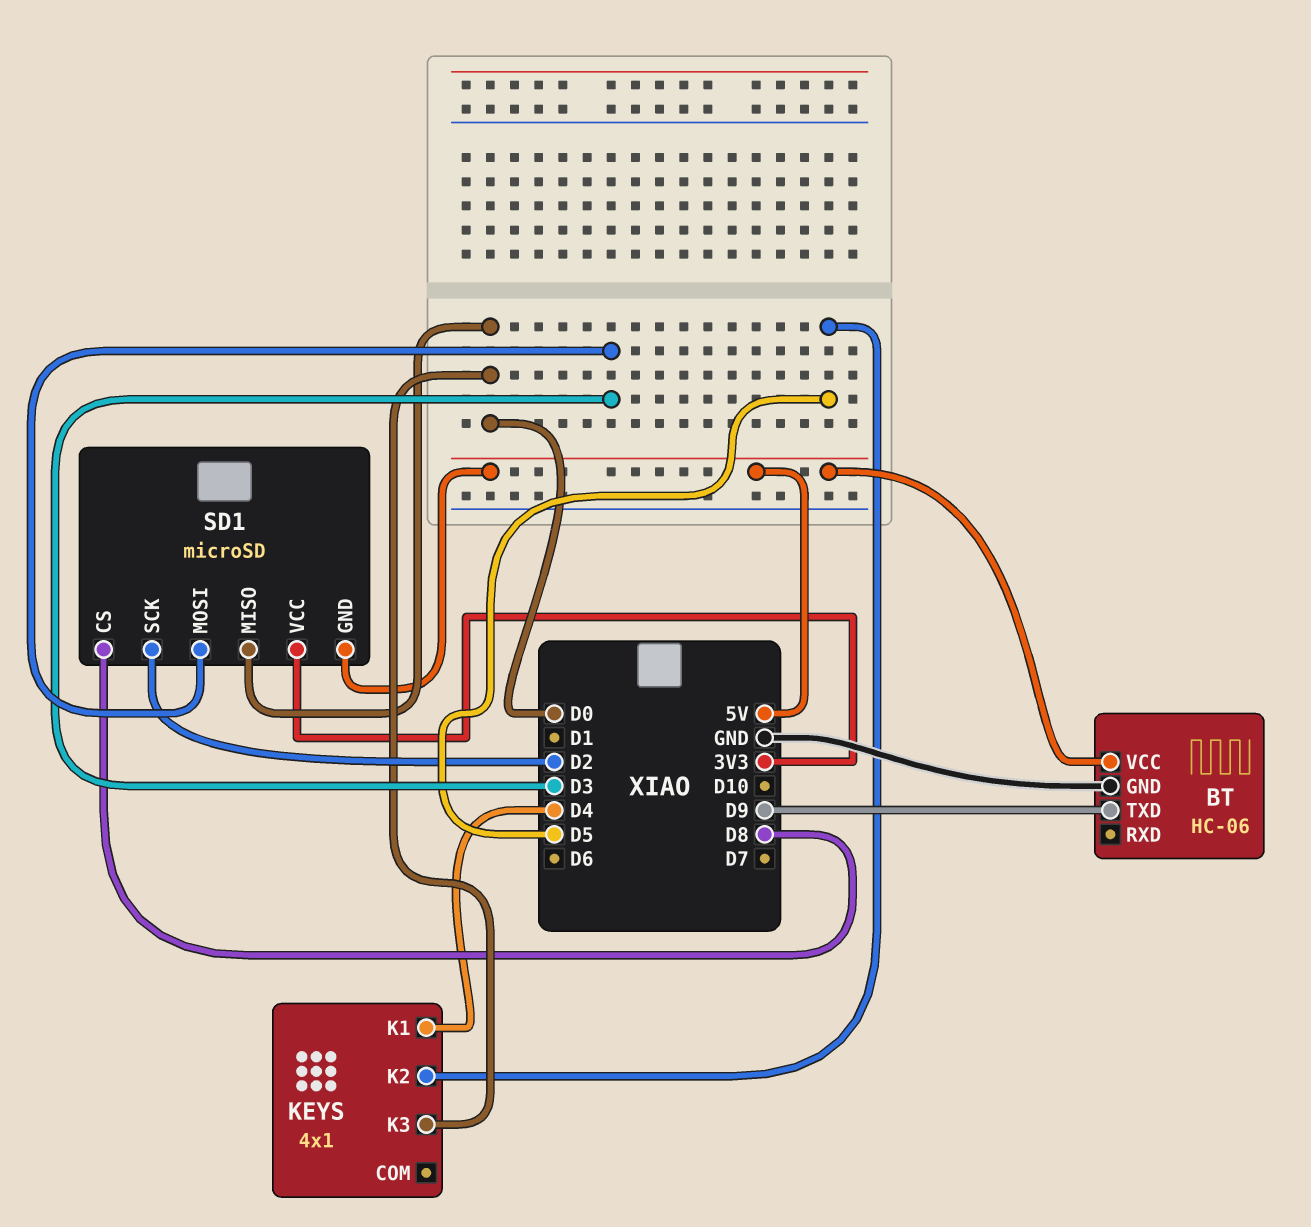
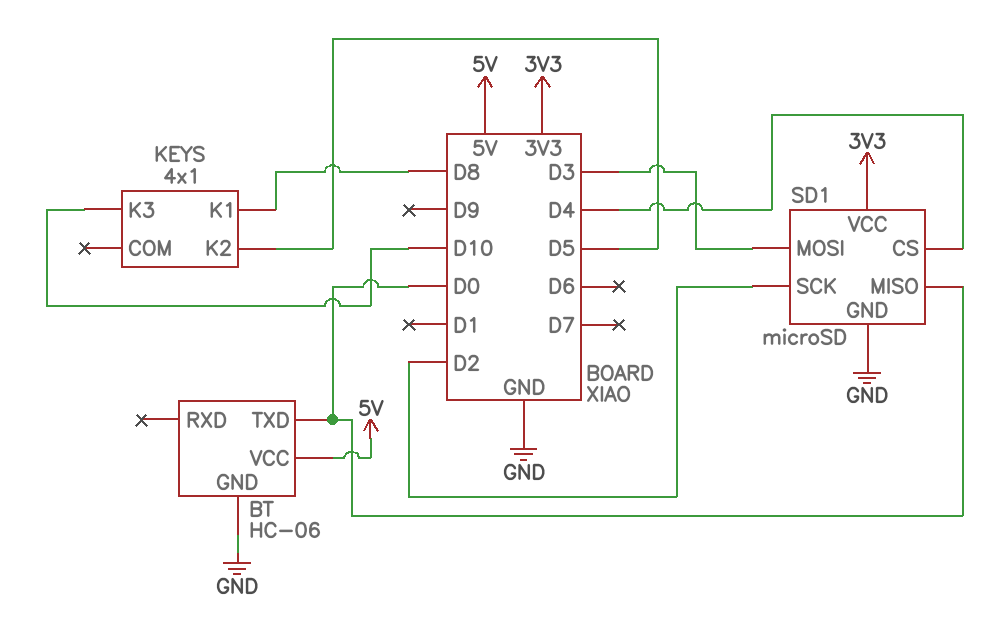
BT pin TXD: D9 -> D0
KEYS pin K1: D4 -> D8
KEYS pin K3: D0 -> D10
SD1 pin CS: D8 -> D4
SD1 pin GND: 5V -> GND

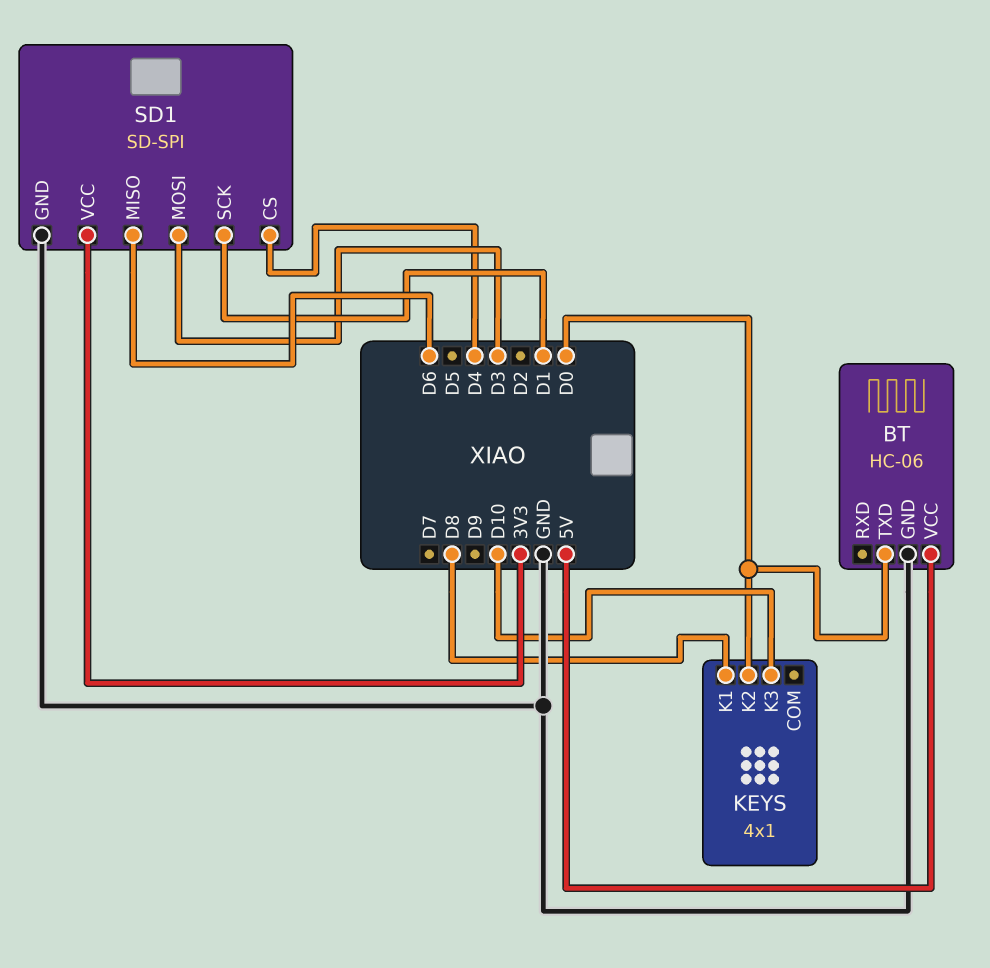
KEYS pin K2: D5 -> D0
SD1: microSD -> SD-SPI
SD1 pin MISO: D0 -> D6
SD1 pin SCK: D2 -> D1

